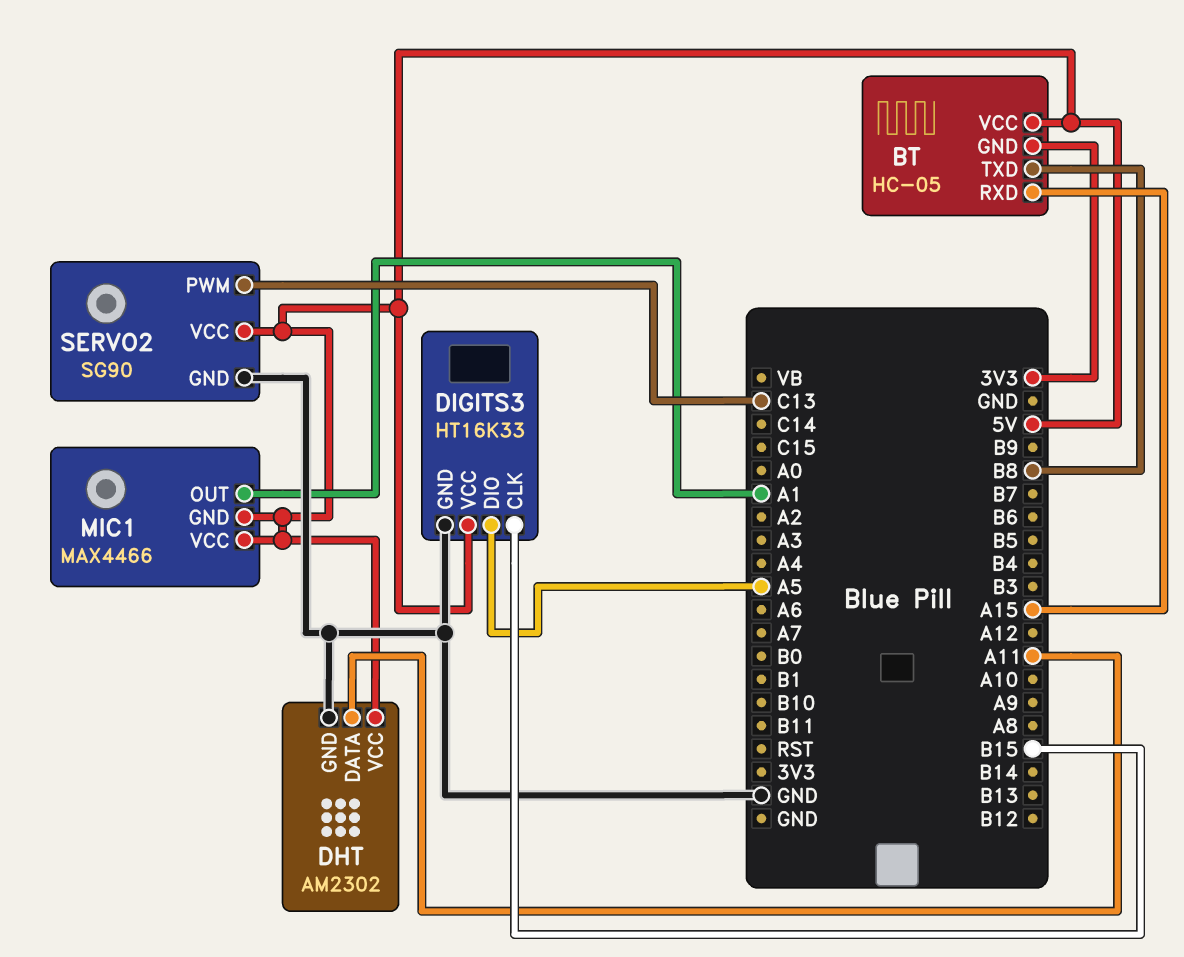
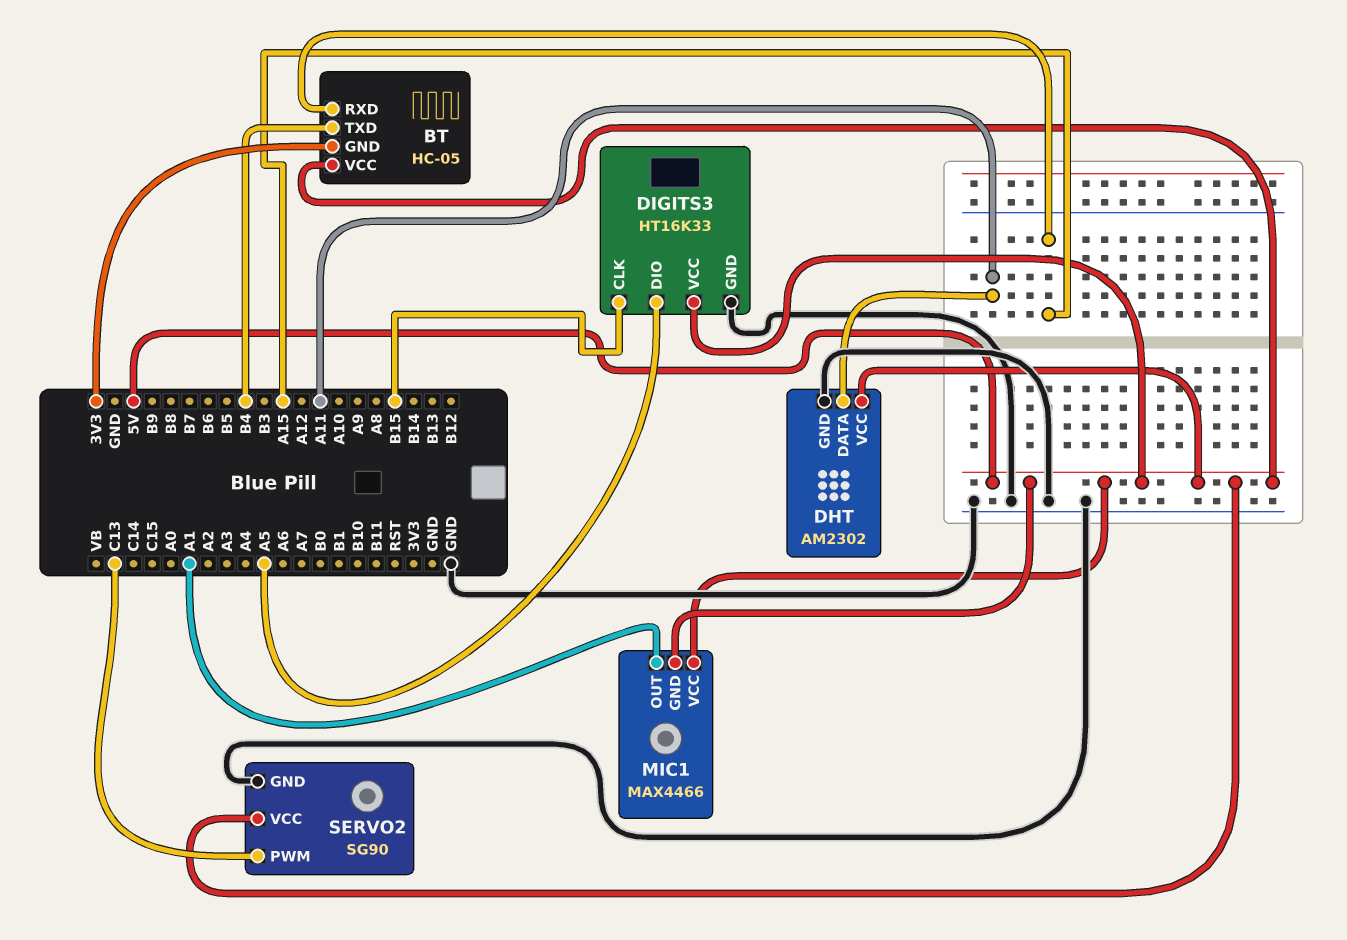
BT pin TXD: B8 -> B4

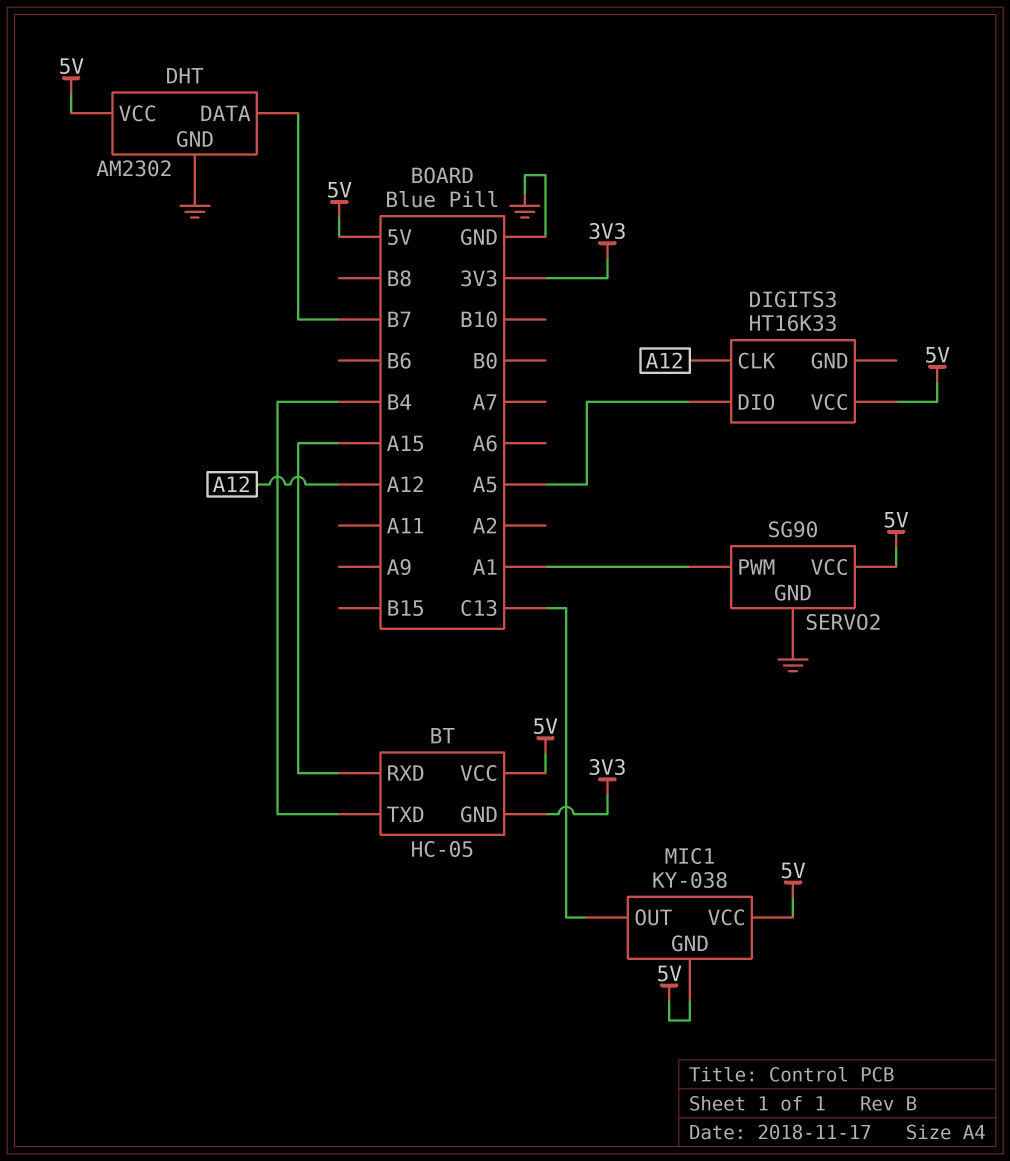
DHT pin DATA: A11 -> B7
DIGITS3 pin CLK: B15 -> A12
DIGITS3 pin GND: GND -> none
MIC1: MAX4466 -> KY-038
MIC1 pin OUT: A1 -> C13
SERVO2 pin PWM: C13 -> A1

